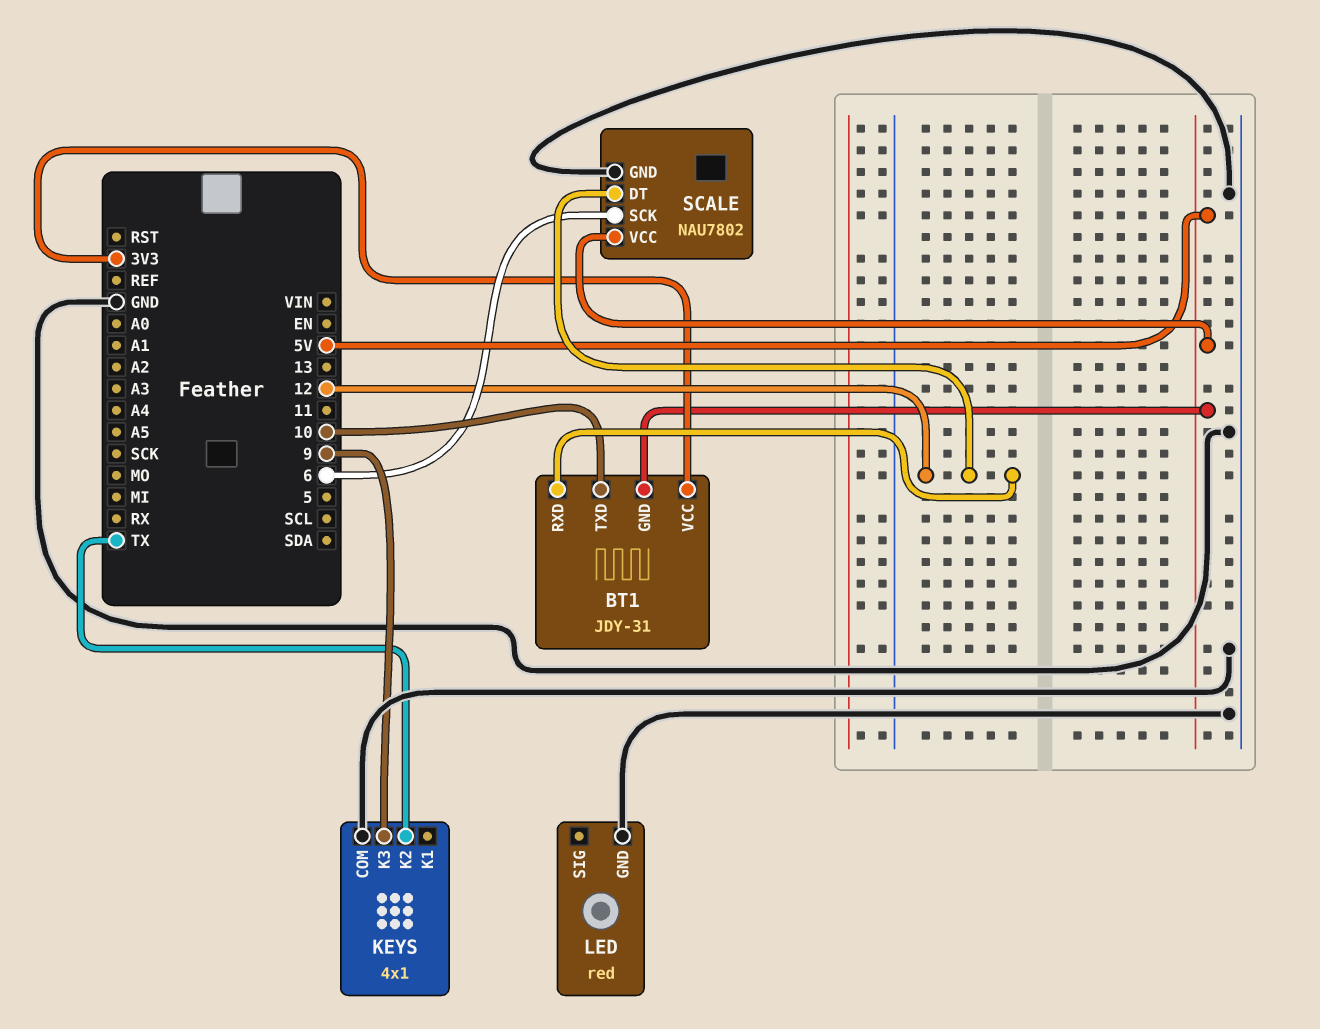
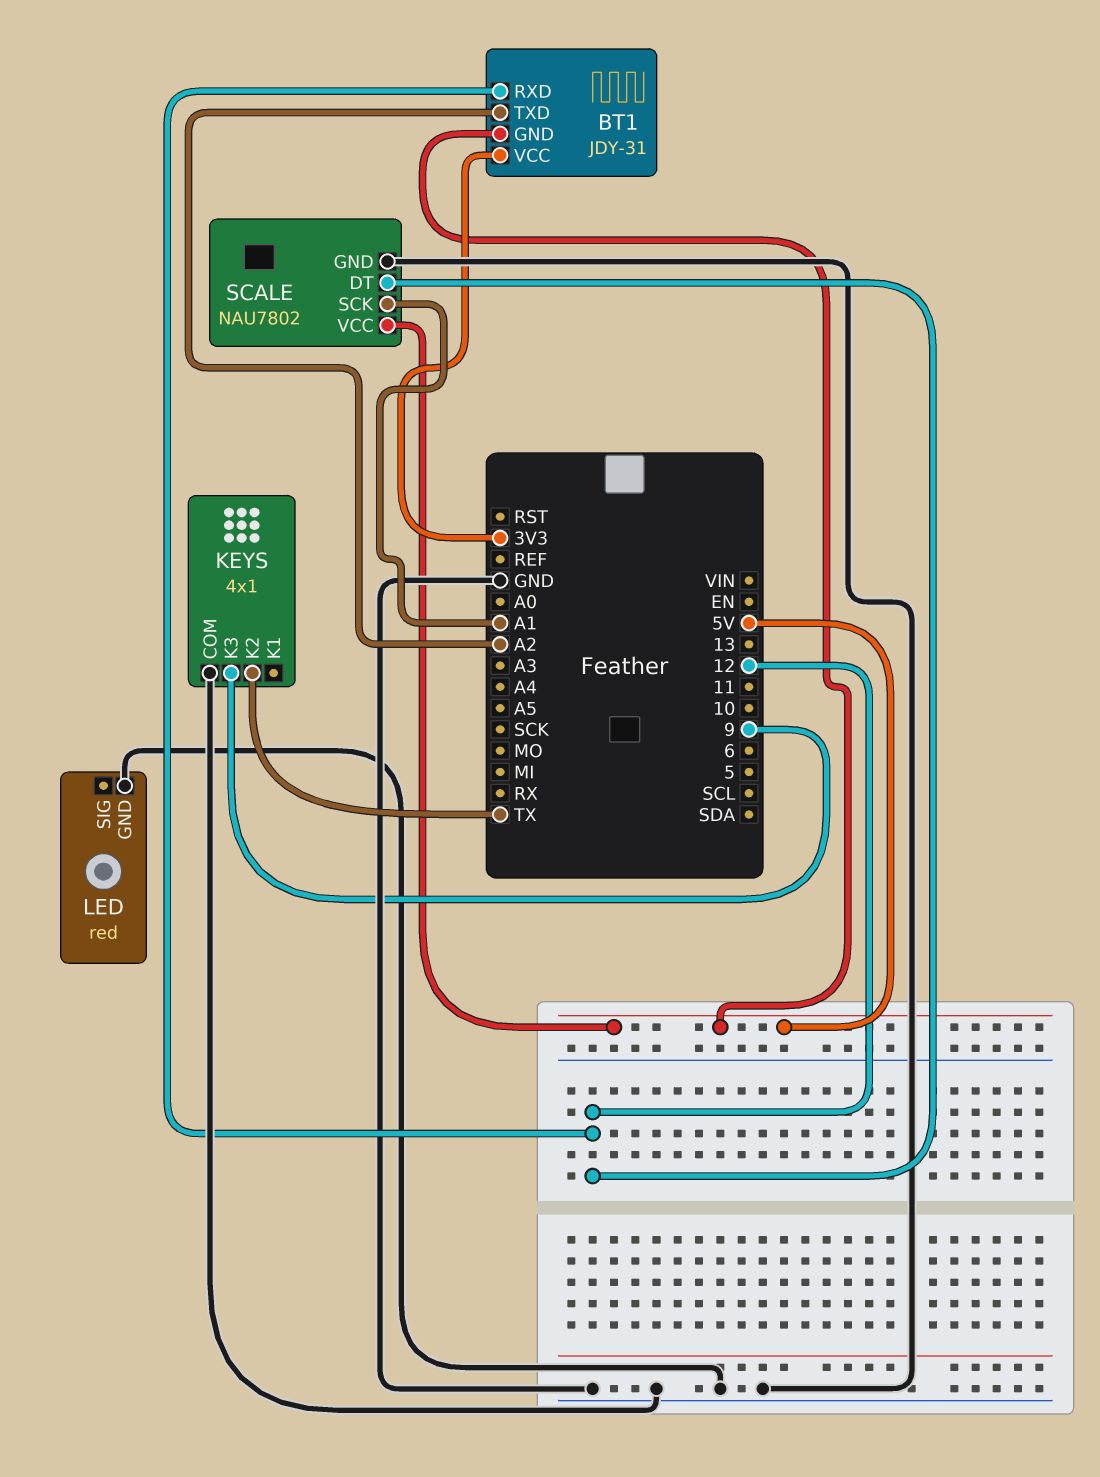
BT1 pin TXD: 10 -> A2
SCALE pin SCK: 6 -> A1

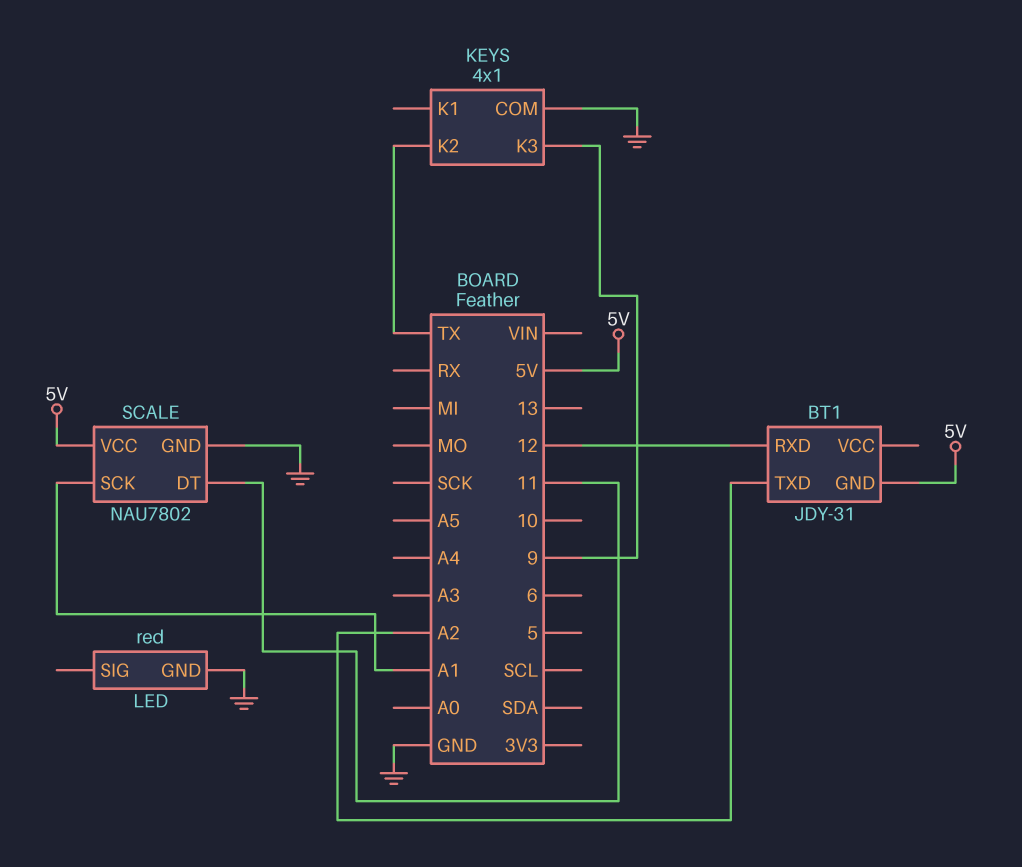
BT1 pin VCC: 3V3 -> none
SCALE pin DT: 12 -> 11

